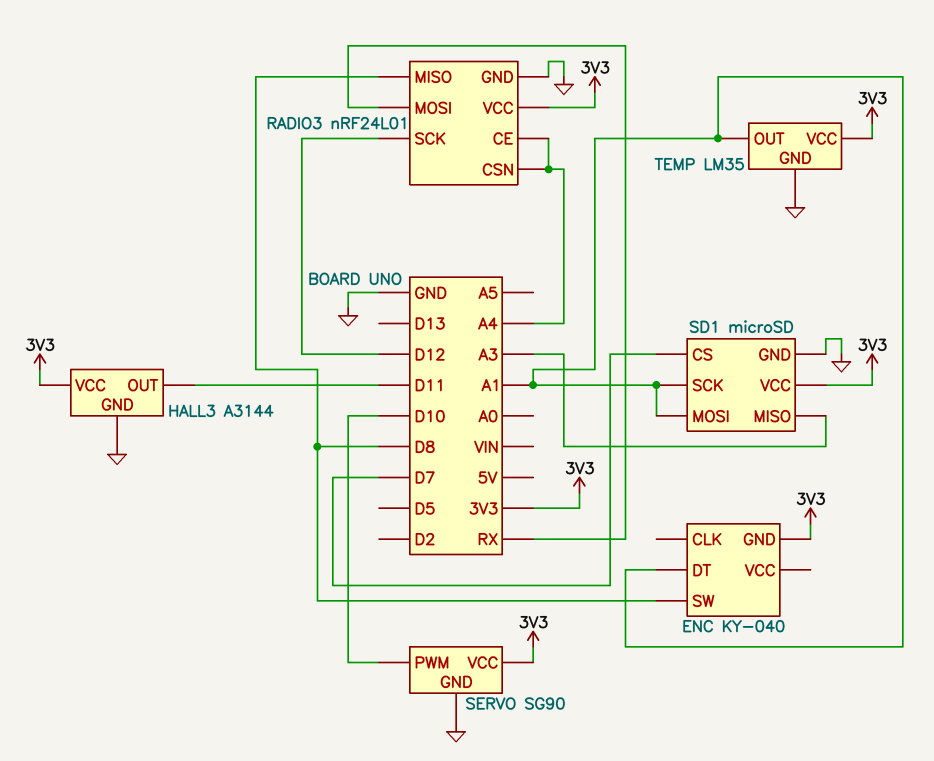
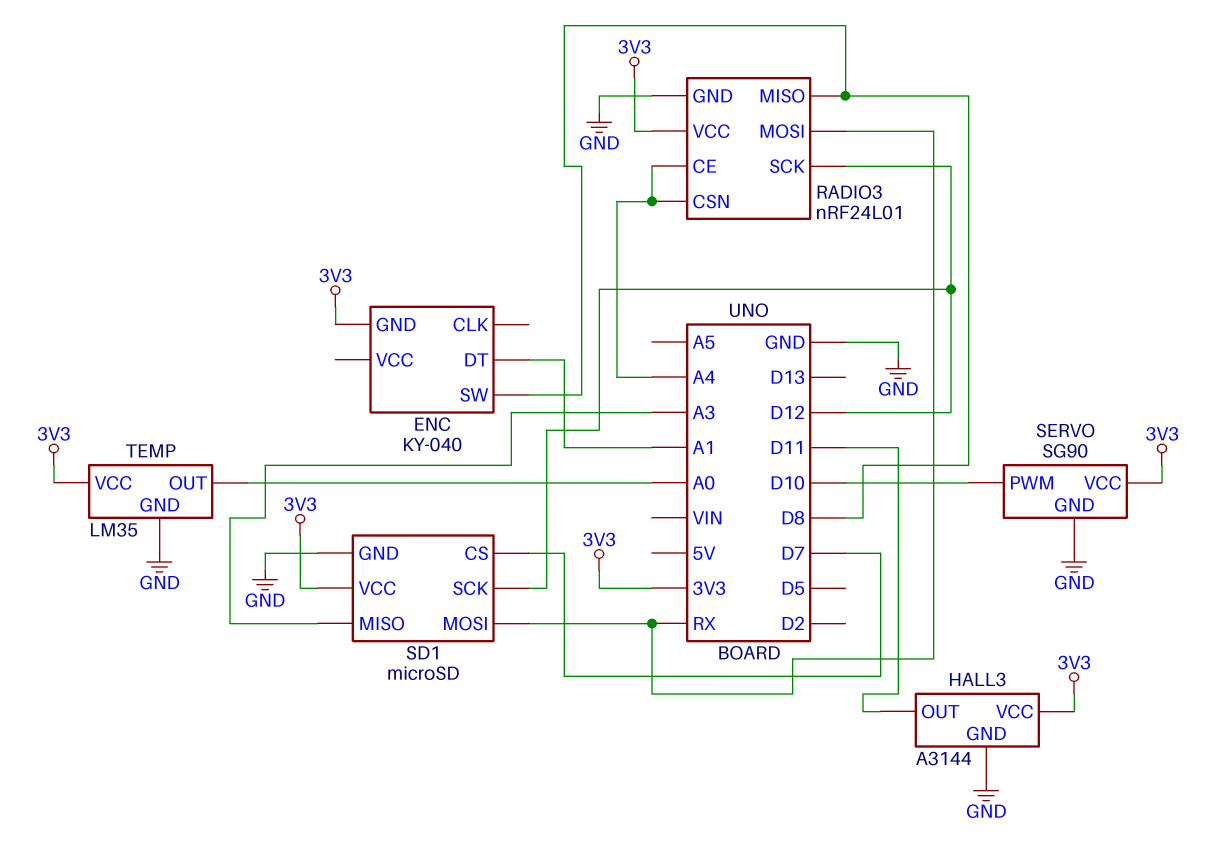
SD1 pin MOSI: A1 -> RX
SD1 pin SCK: A1 -> D12
TEMP pin OUT: A1 -> A0

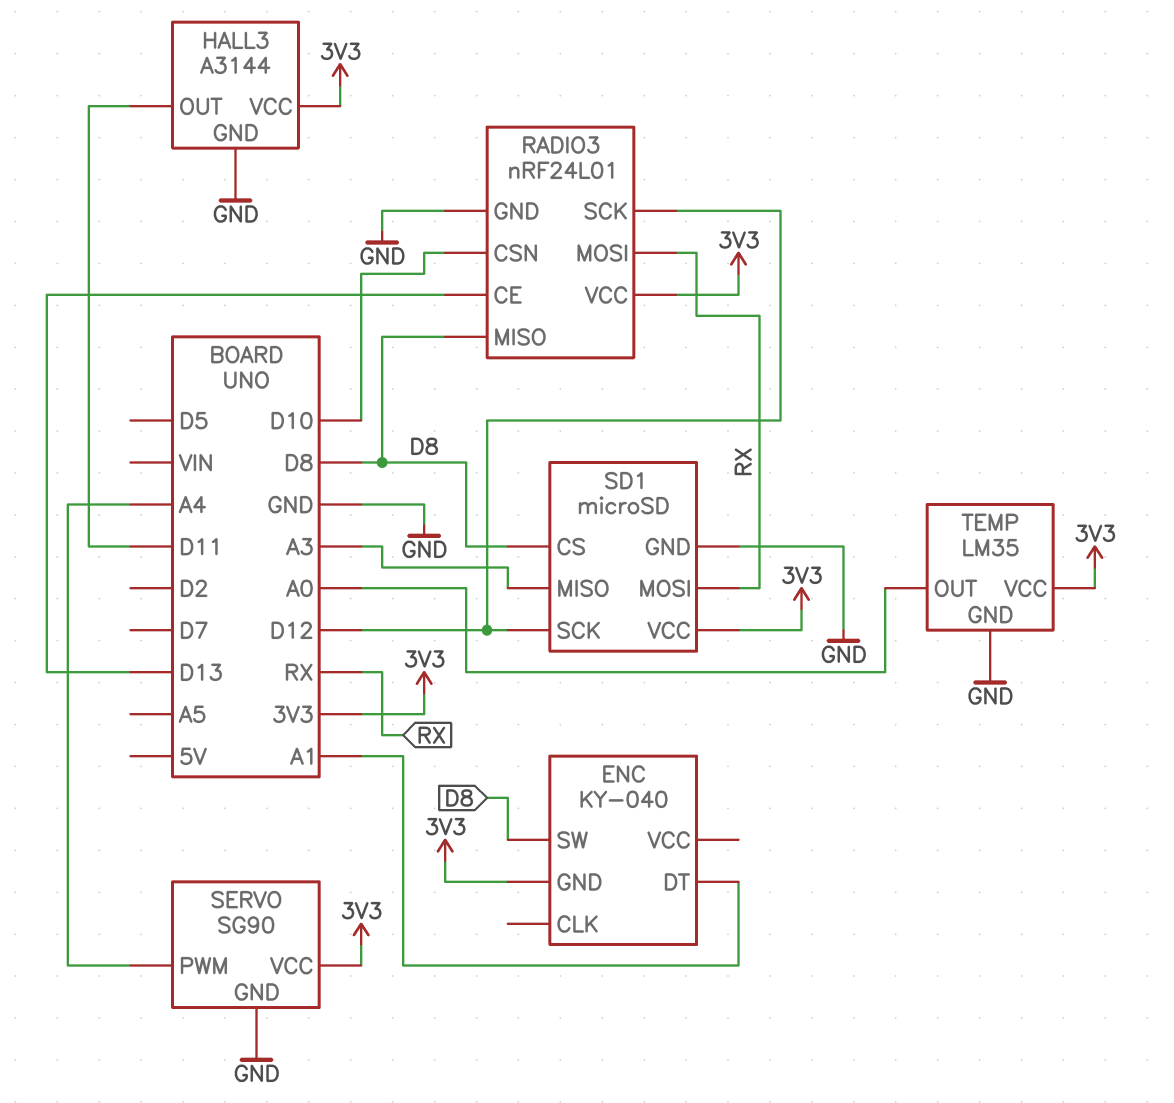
RADIO3 pin CE: A4 -> D13
RADIO3 pin CSN: A4 -> D10
SD1 pin CS: D7 -> D8
SERVO pin PWM: D10 -> A4

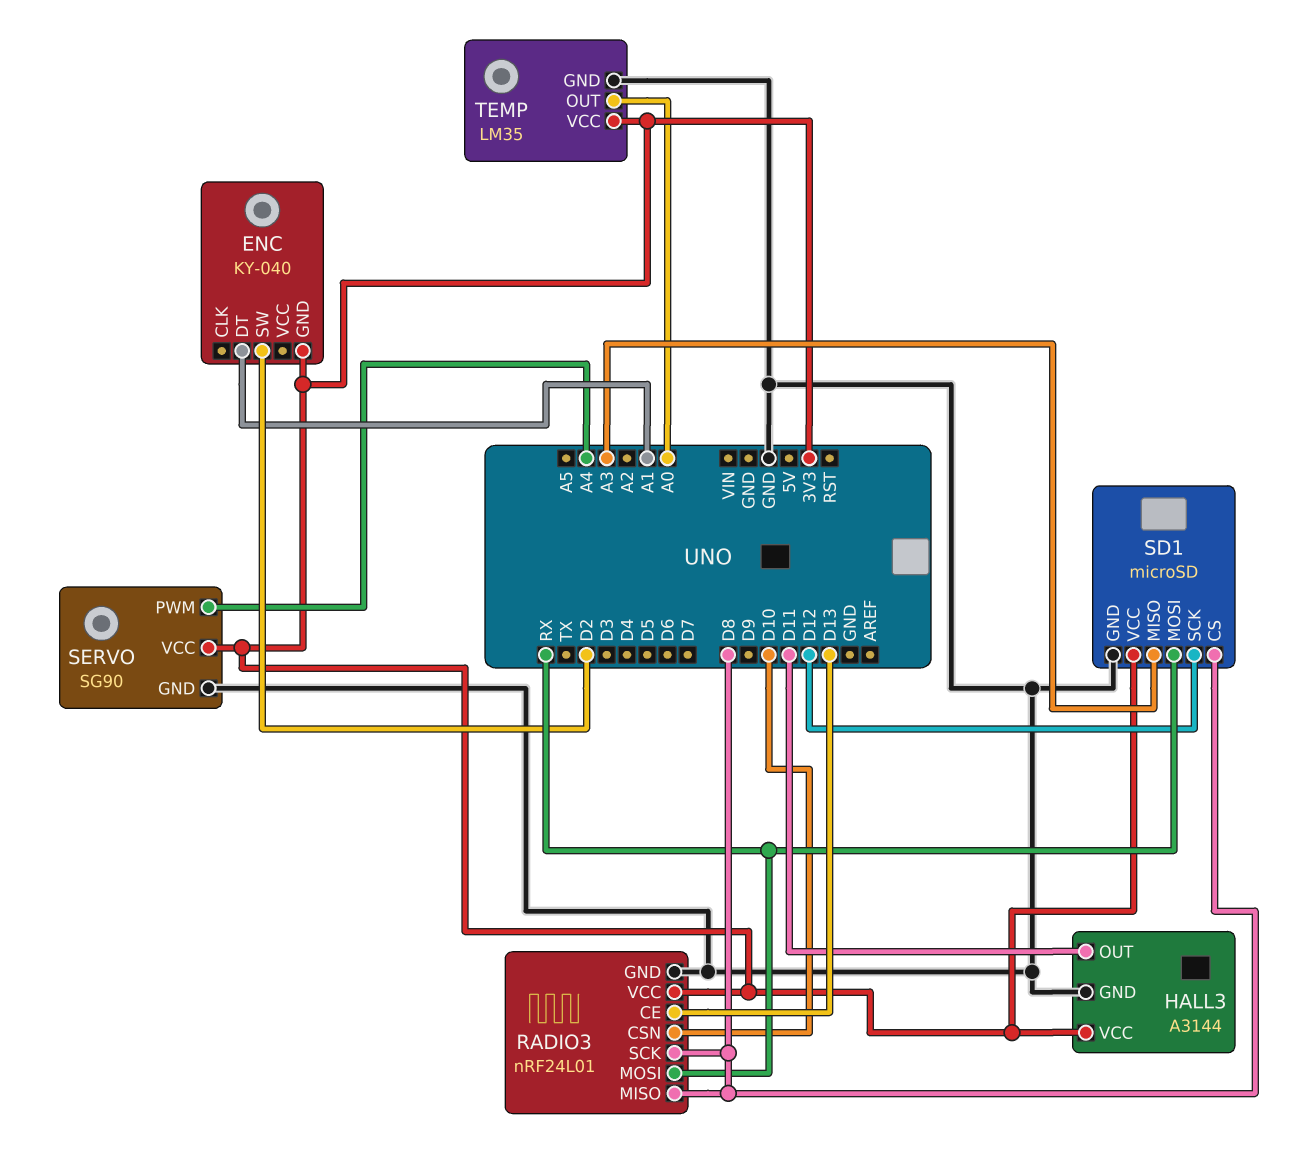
ENC pin SW: D8 -> D2
RADIO3 pin SCK: D12 -> D8

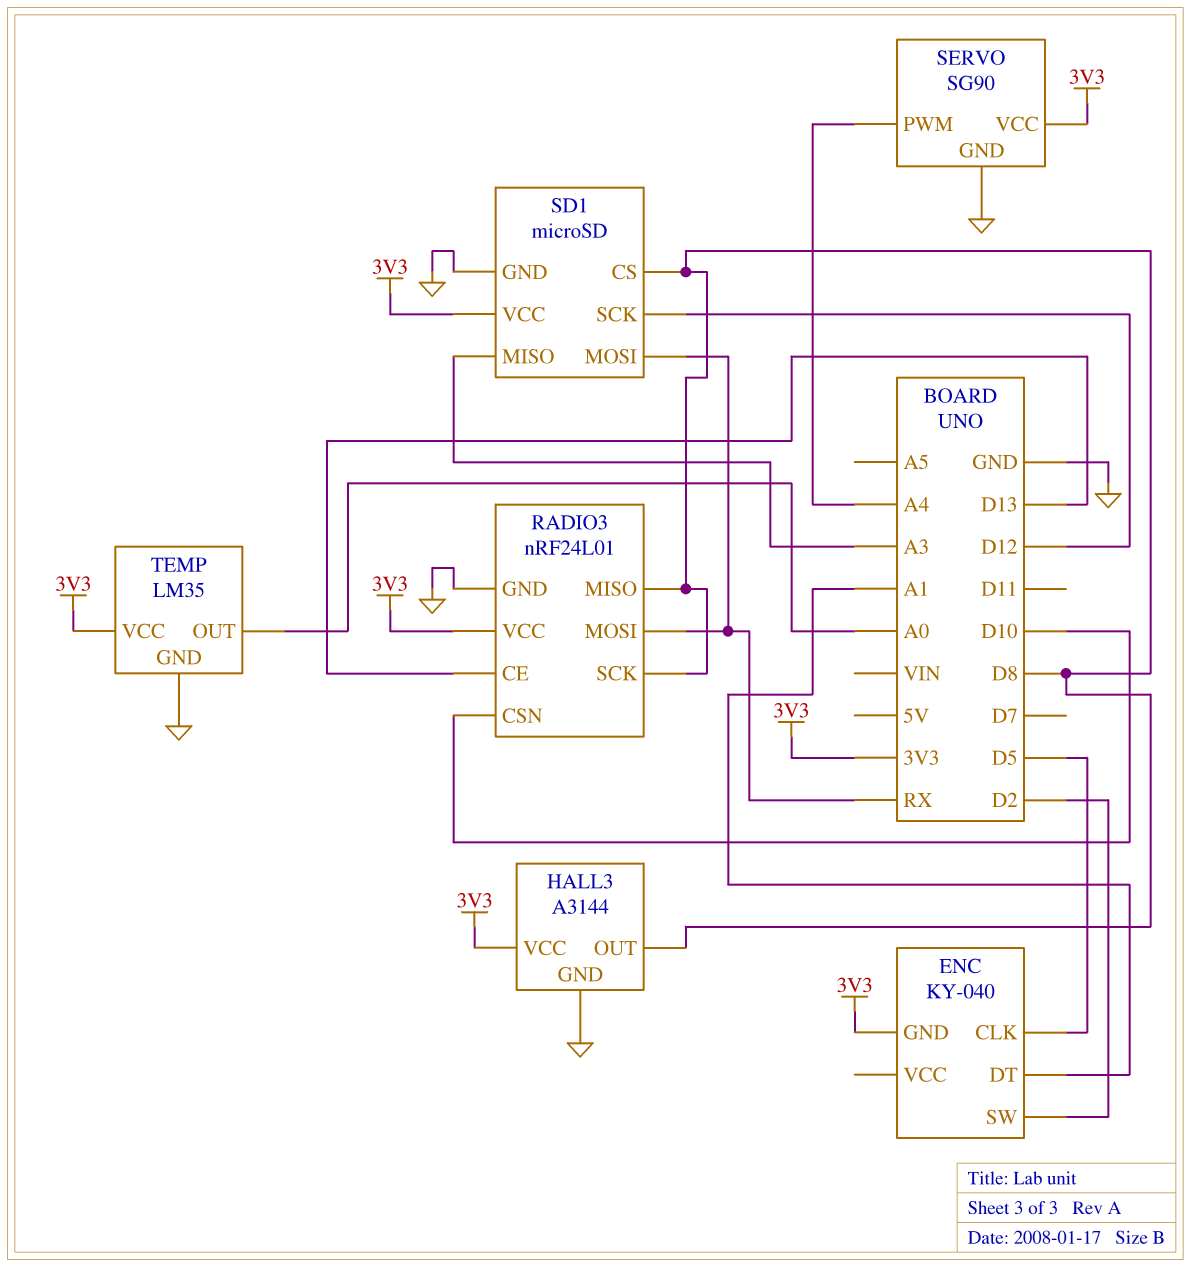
ENC pin CLK: none -> D5
HALL3 pin OUT: D11 -> D8

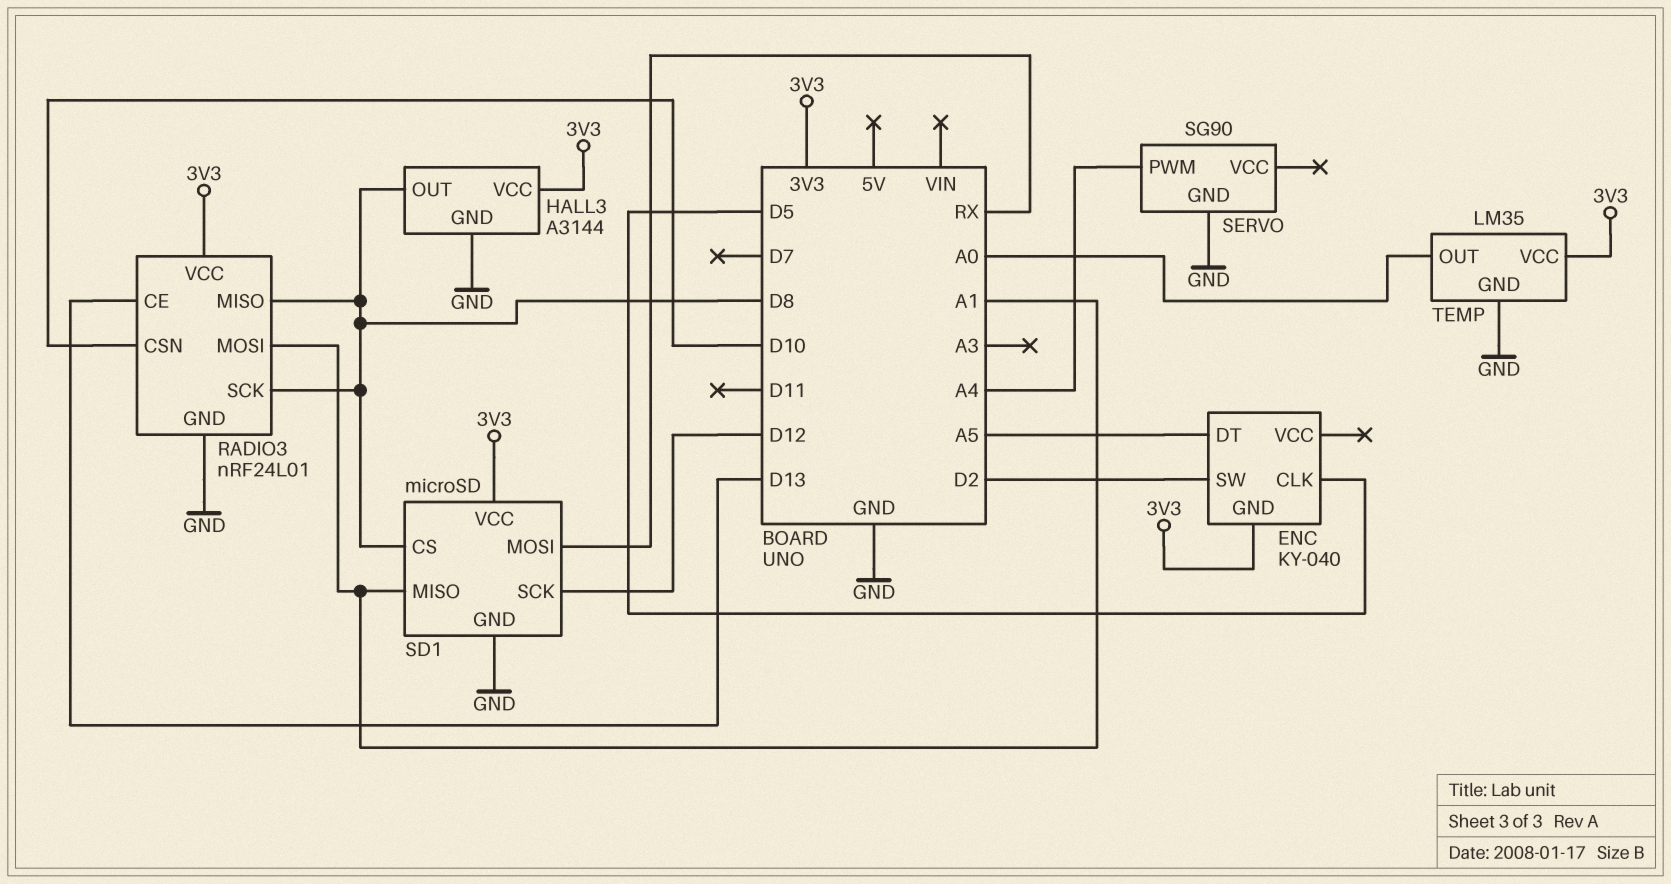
ENC pin DT: A1 -> A5
RADIO3 pin MOSI: RX -> A1
SD1 pin MISO: A3 -> A1
SERVO pin VCC: 3V3 -> none

